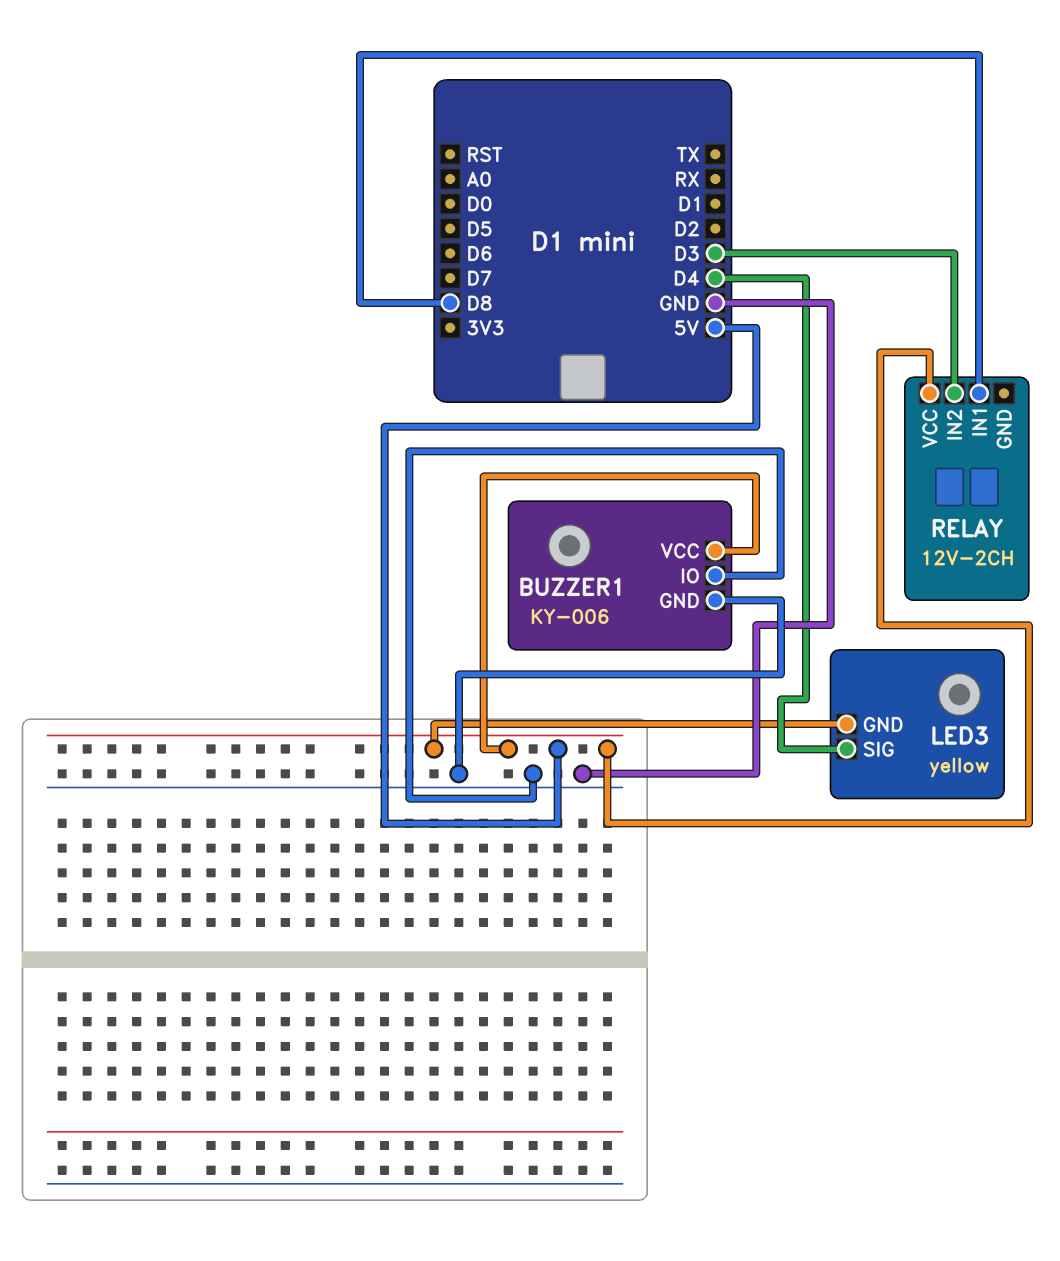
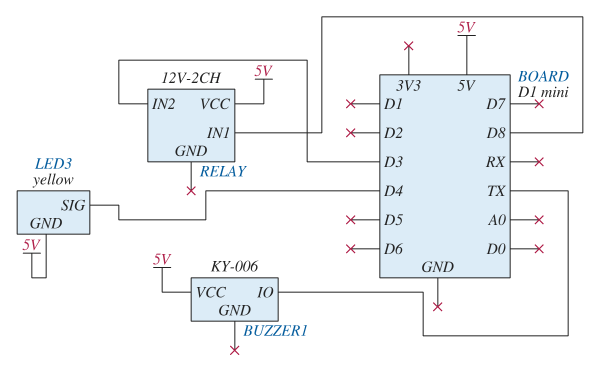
BUZZER1 pin GND: GND -> none
BUZZER1 pin IO: GND -> TX

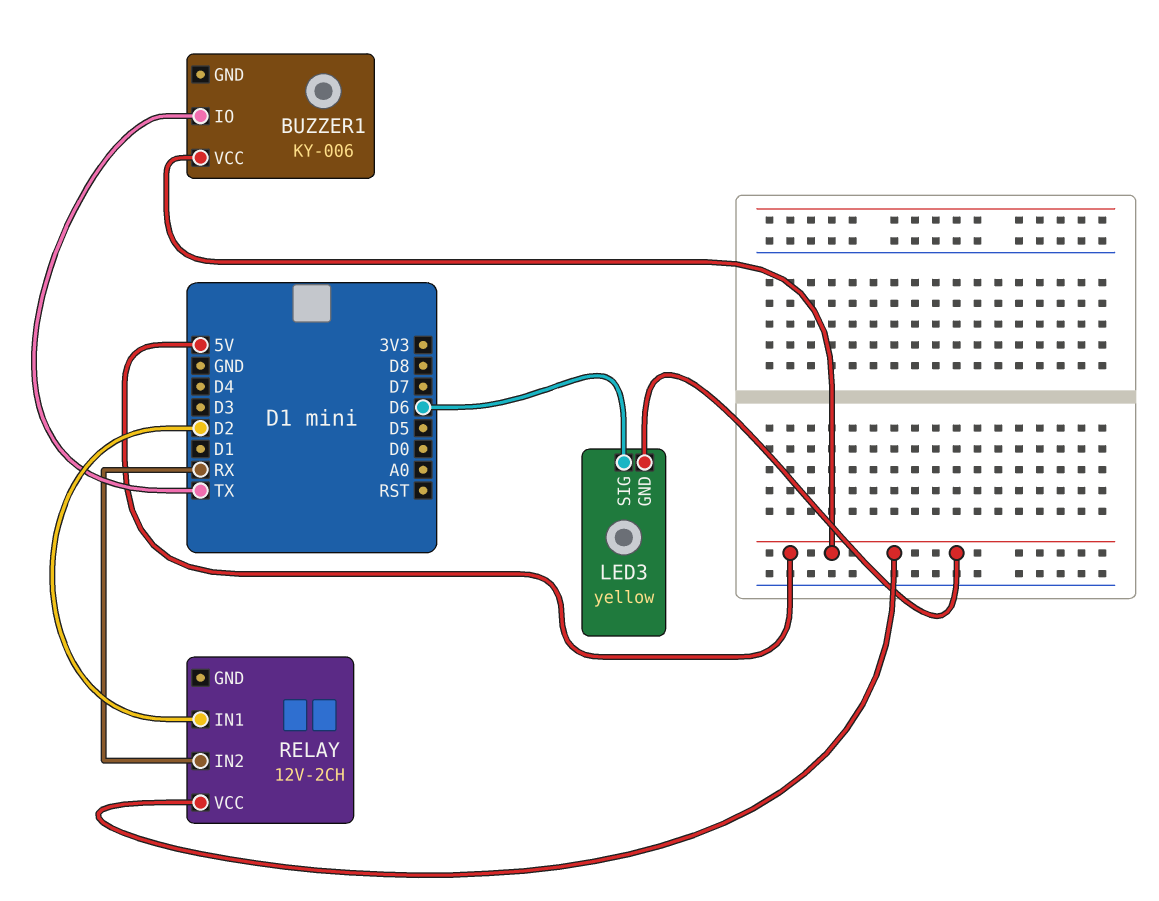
LED3 pin SIG: D4 -> D6
RELAY pin IN1: D8 -> D2
RELAY pin IN2: D3 -> RX

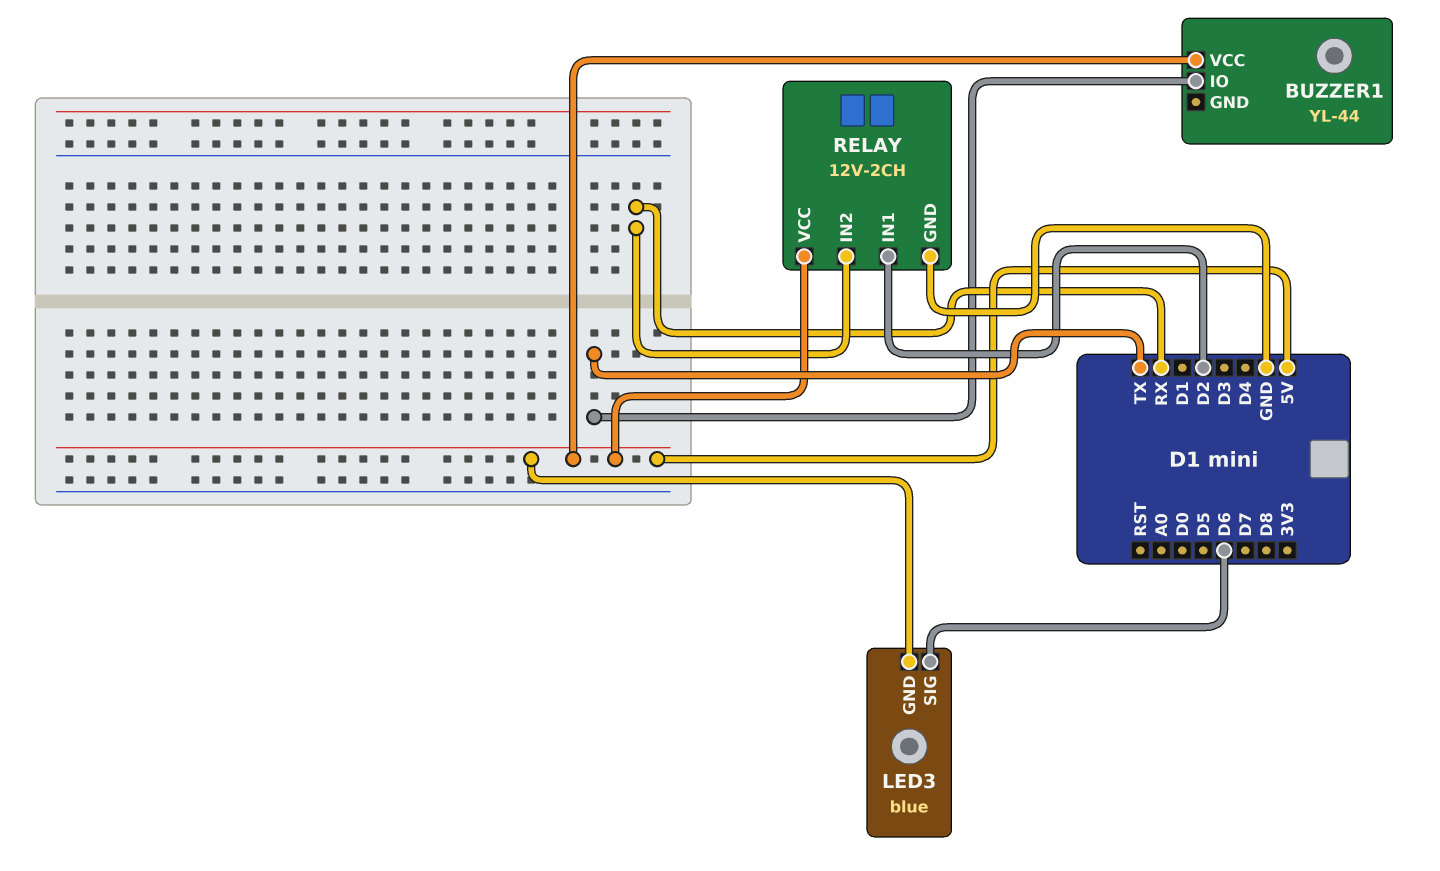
BUZZER1: KY-006 -> YL-44
LED3: yellow -> blue
RELAY pin GND: none -> GND

